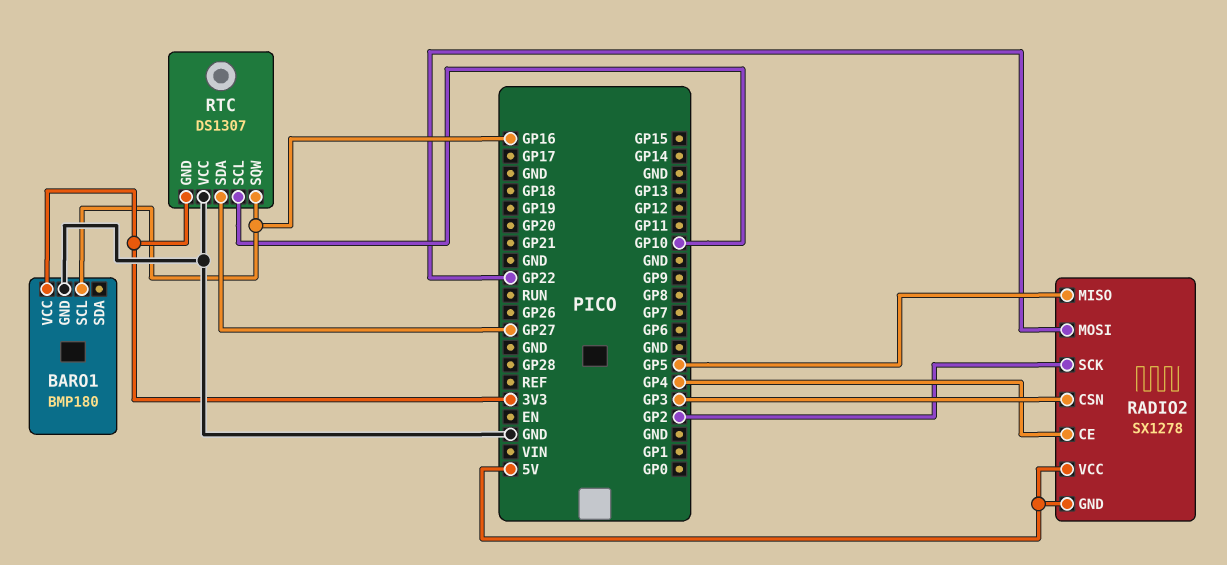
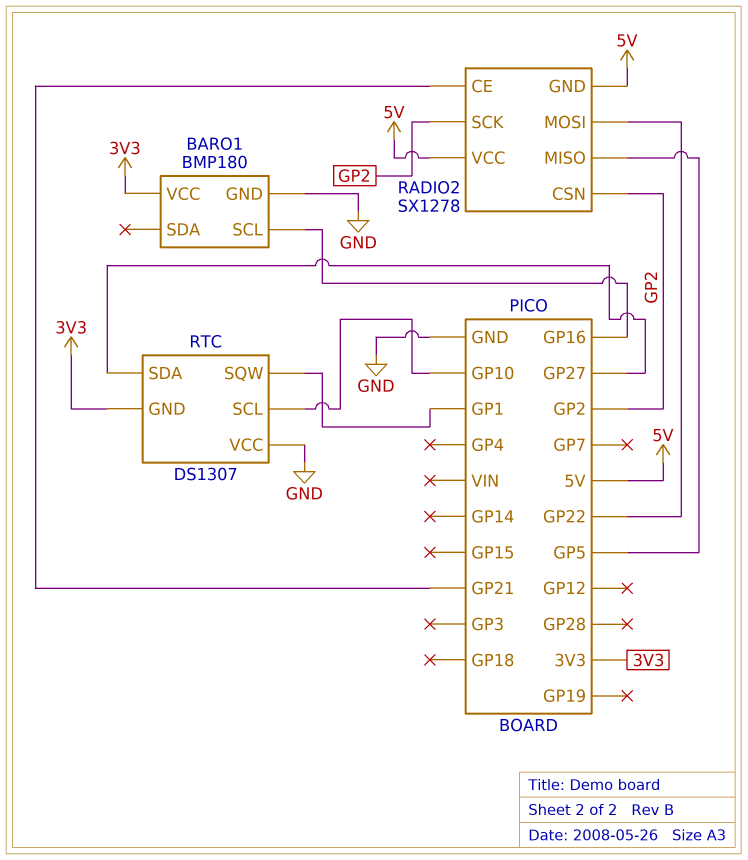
RADIO2 pin CE: GP4 -> GP21
RADIO2 pin CSN: GP3 -> GP2
RTC pin SQW: GP16 -> GP1

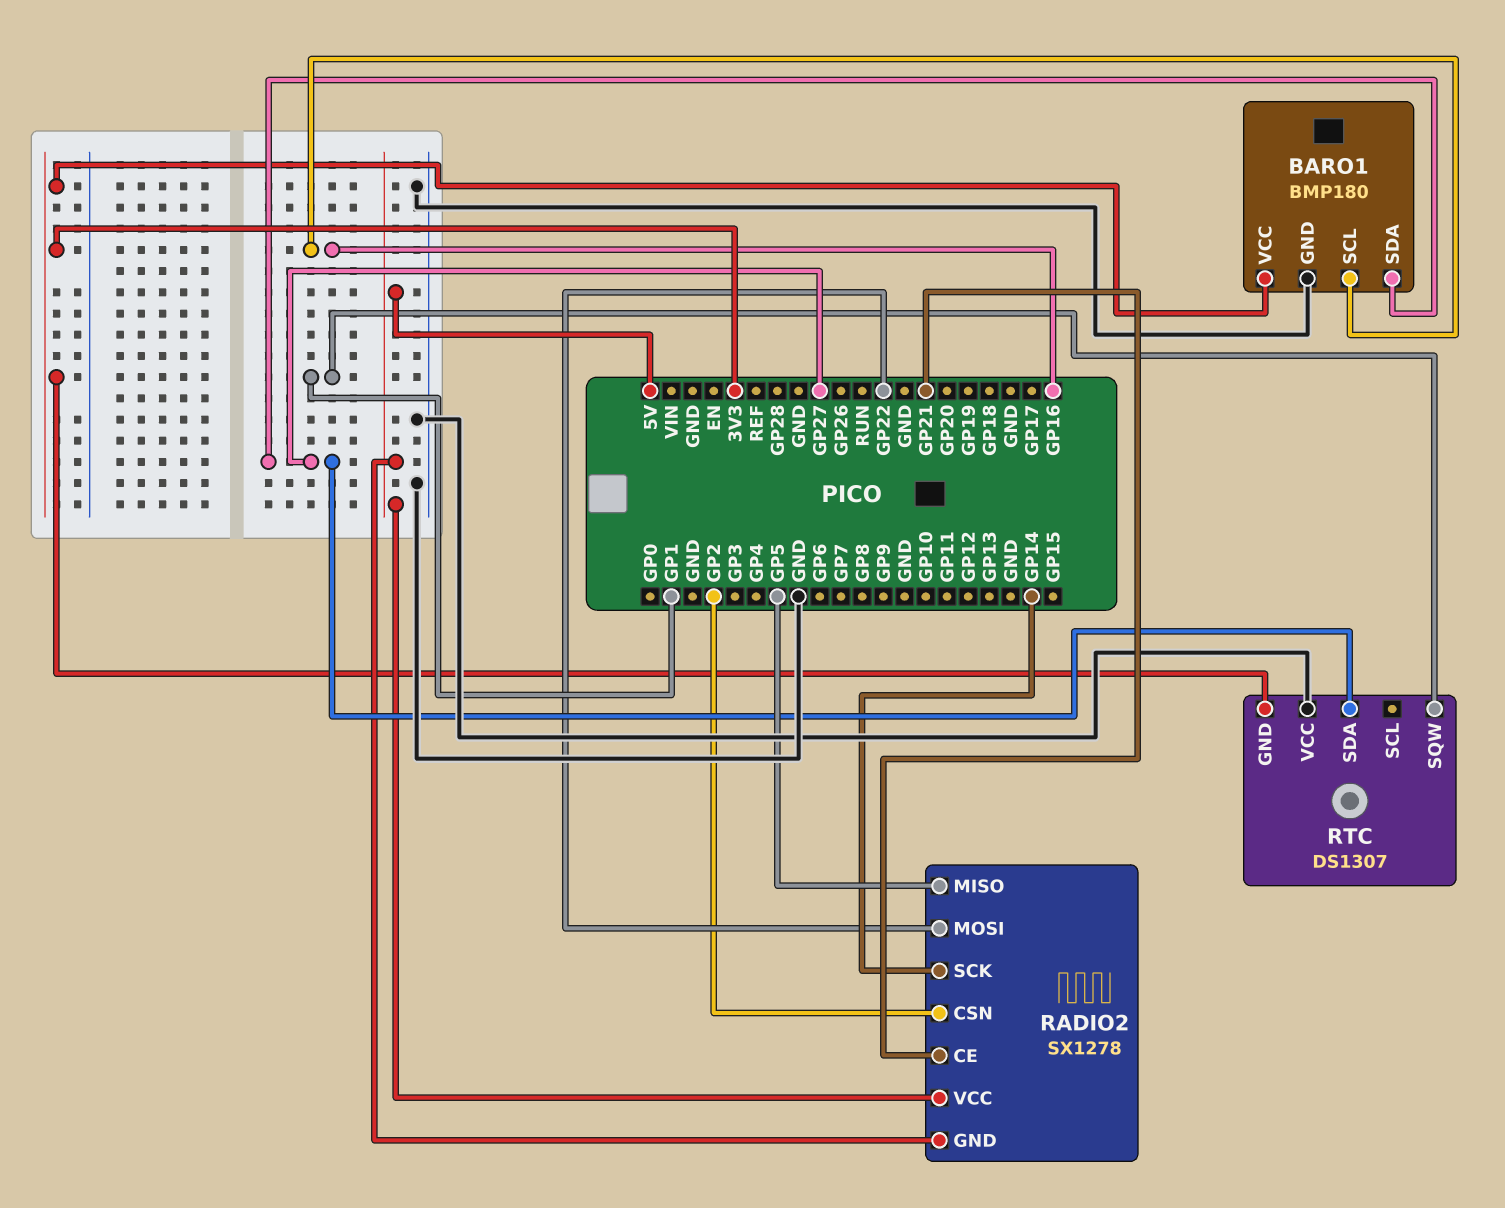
BARO1 pin SDA: none -> GP27
RADIO2 pin SCK: GP2 -> GP14
RTC pin SCL: GP10 -> none

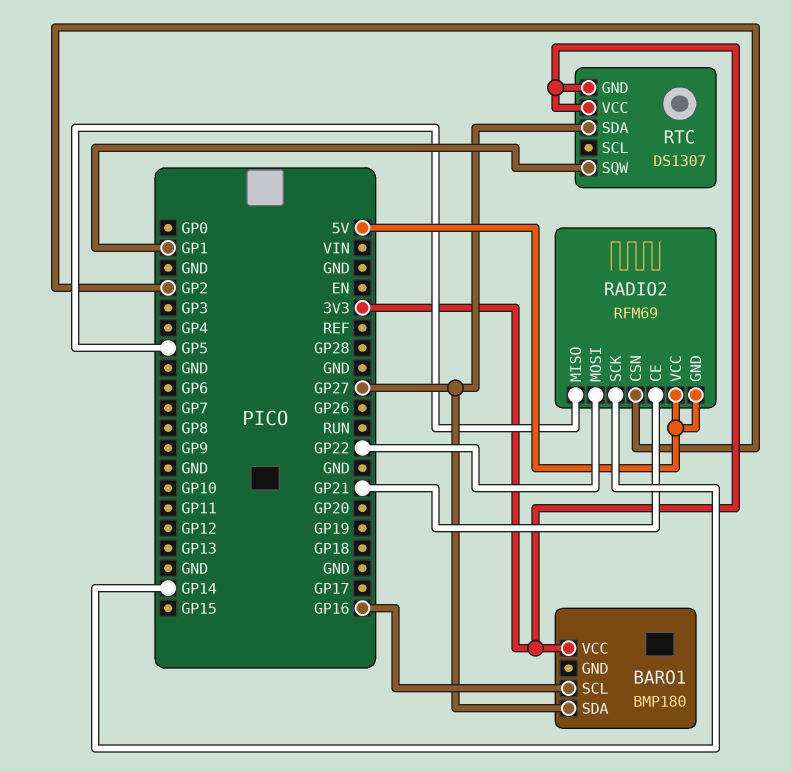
BARO1 pin GND: GND -> none
RADIO2: SX1278 -> RFM69
RTC pin VCC: GND -> 3V3

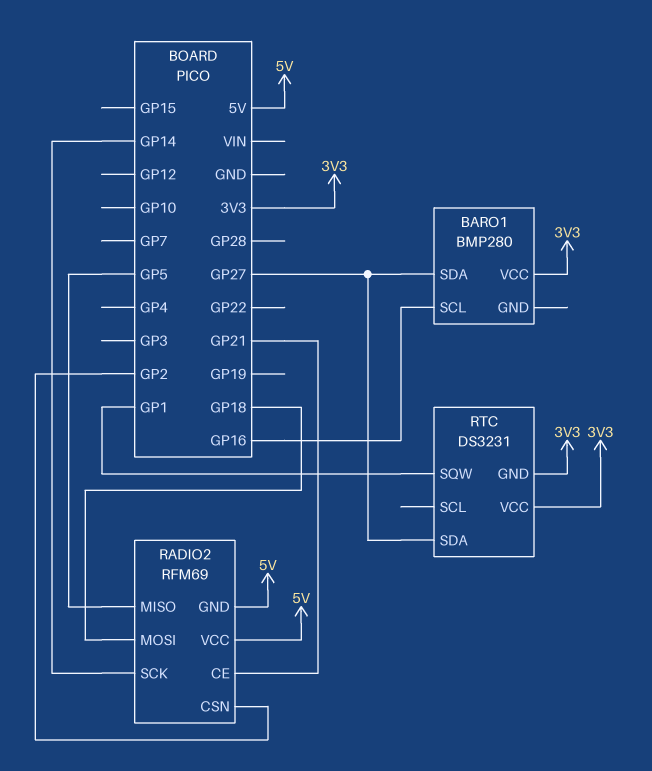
BARO1: BMP180 -> BMP280
RADIO2 pin MOSI: GP22 -> GP18
RTC: DS1307 -> DS3231

